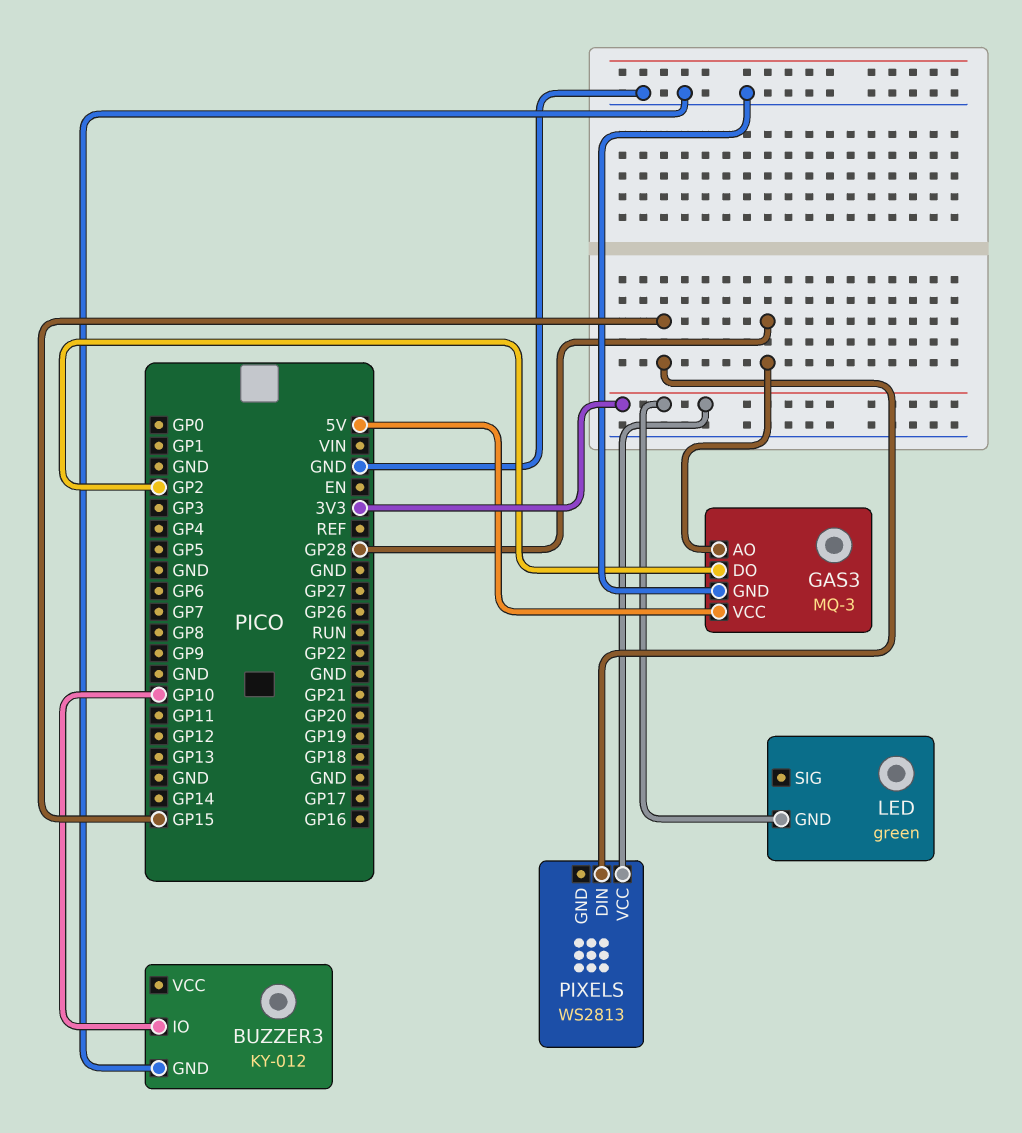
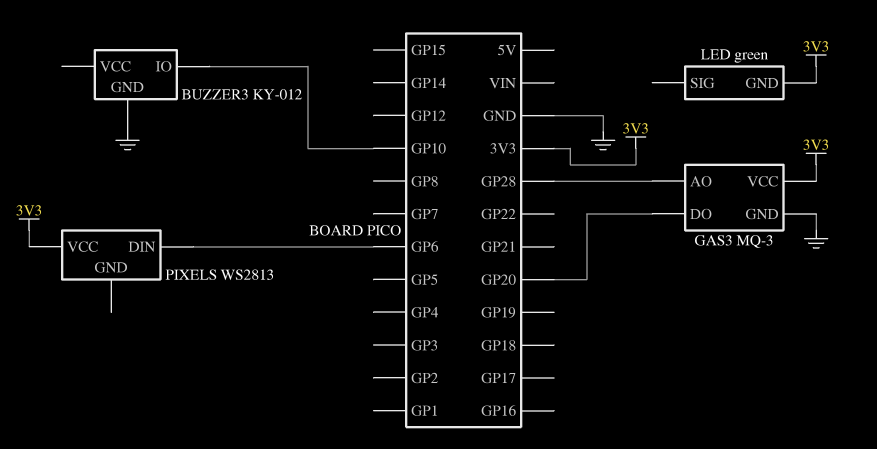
GAS3 pin DO: GP2 -> GP20
GAS3 pin VCC: 5V -> 3V3
PIXELS pin DIN: GP15 -> GP6

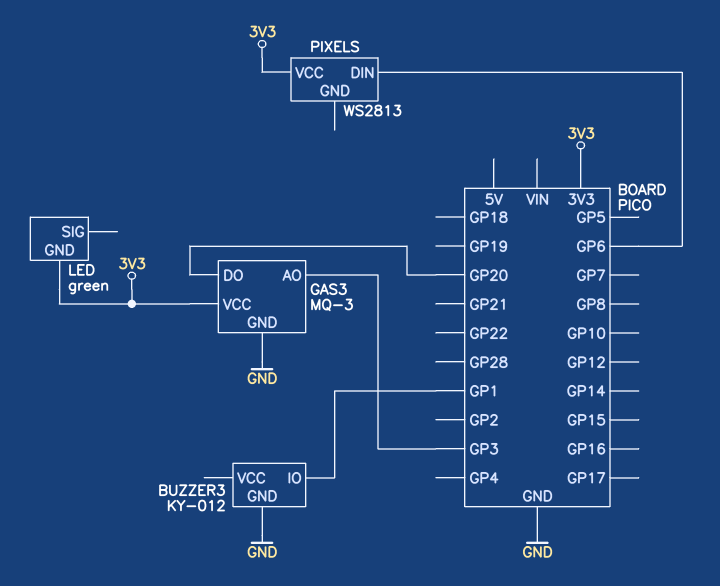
BUZZER3 pin IO: GP10 -> GP1
GAS3 pin AO: GP28 -> GP3

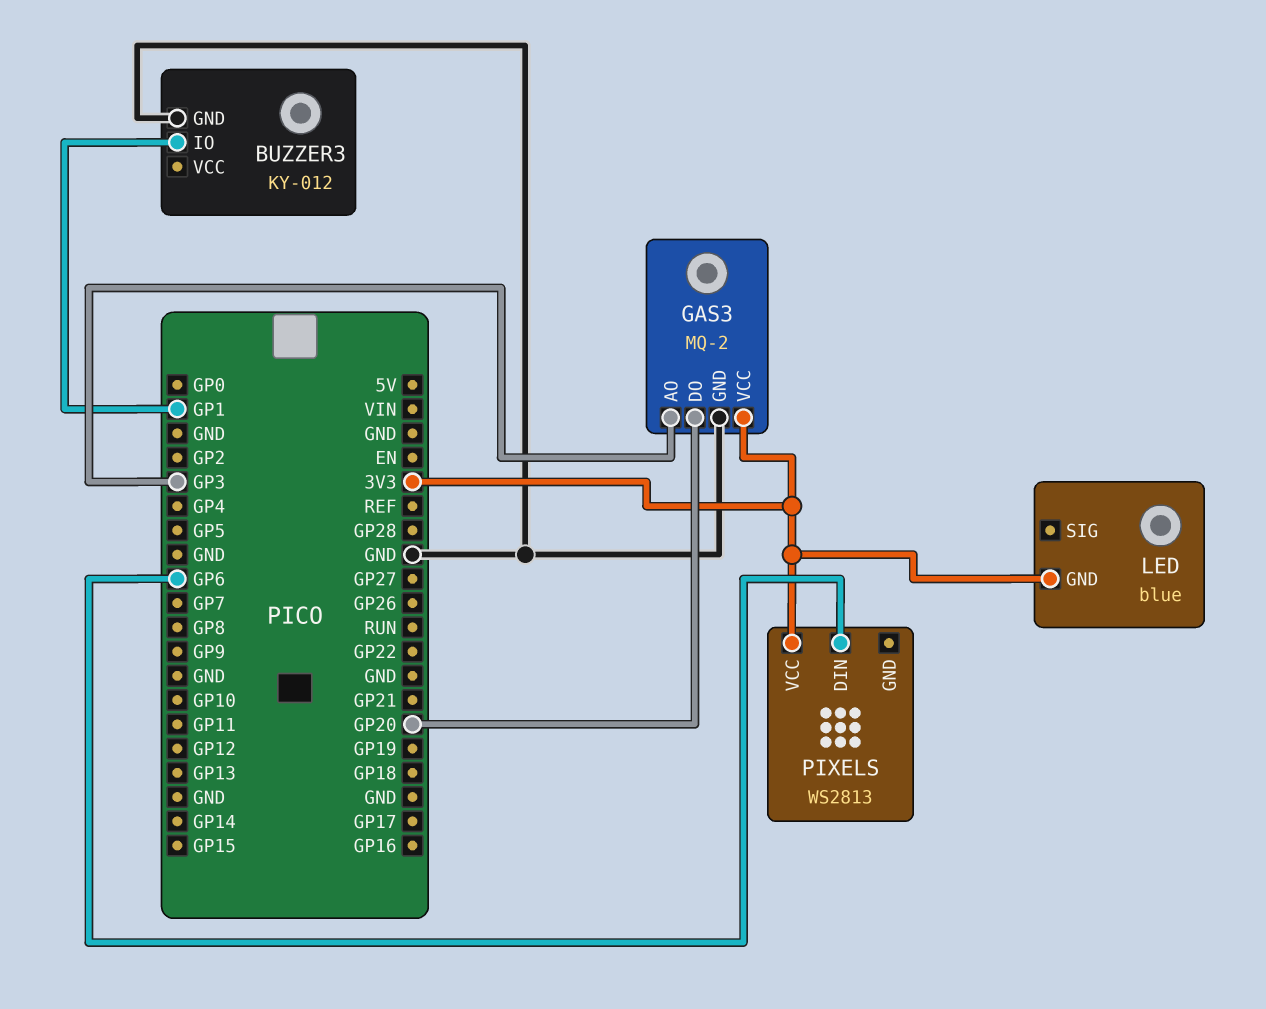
GAS3: MQ-3 -> MQ-2
LED: green -> blue

